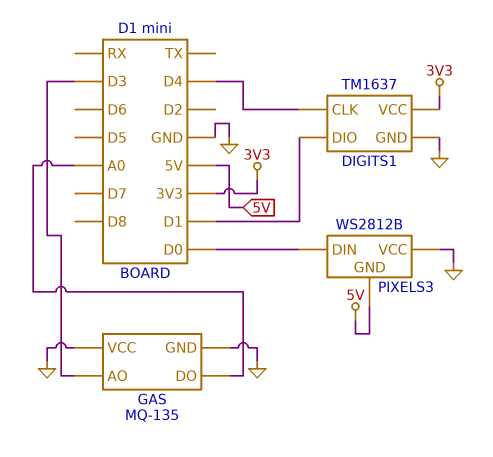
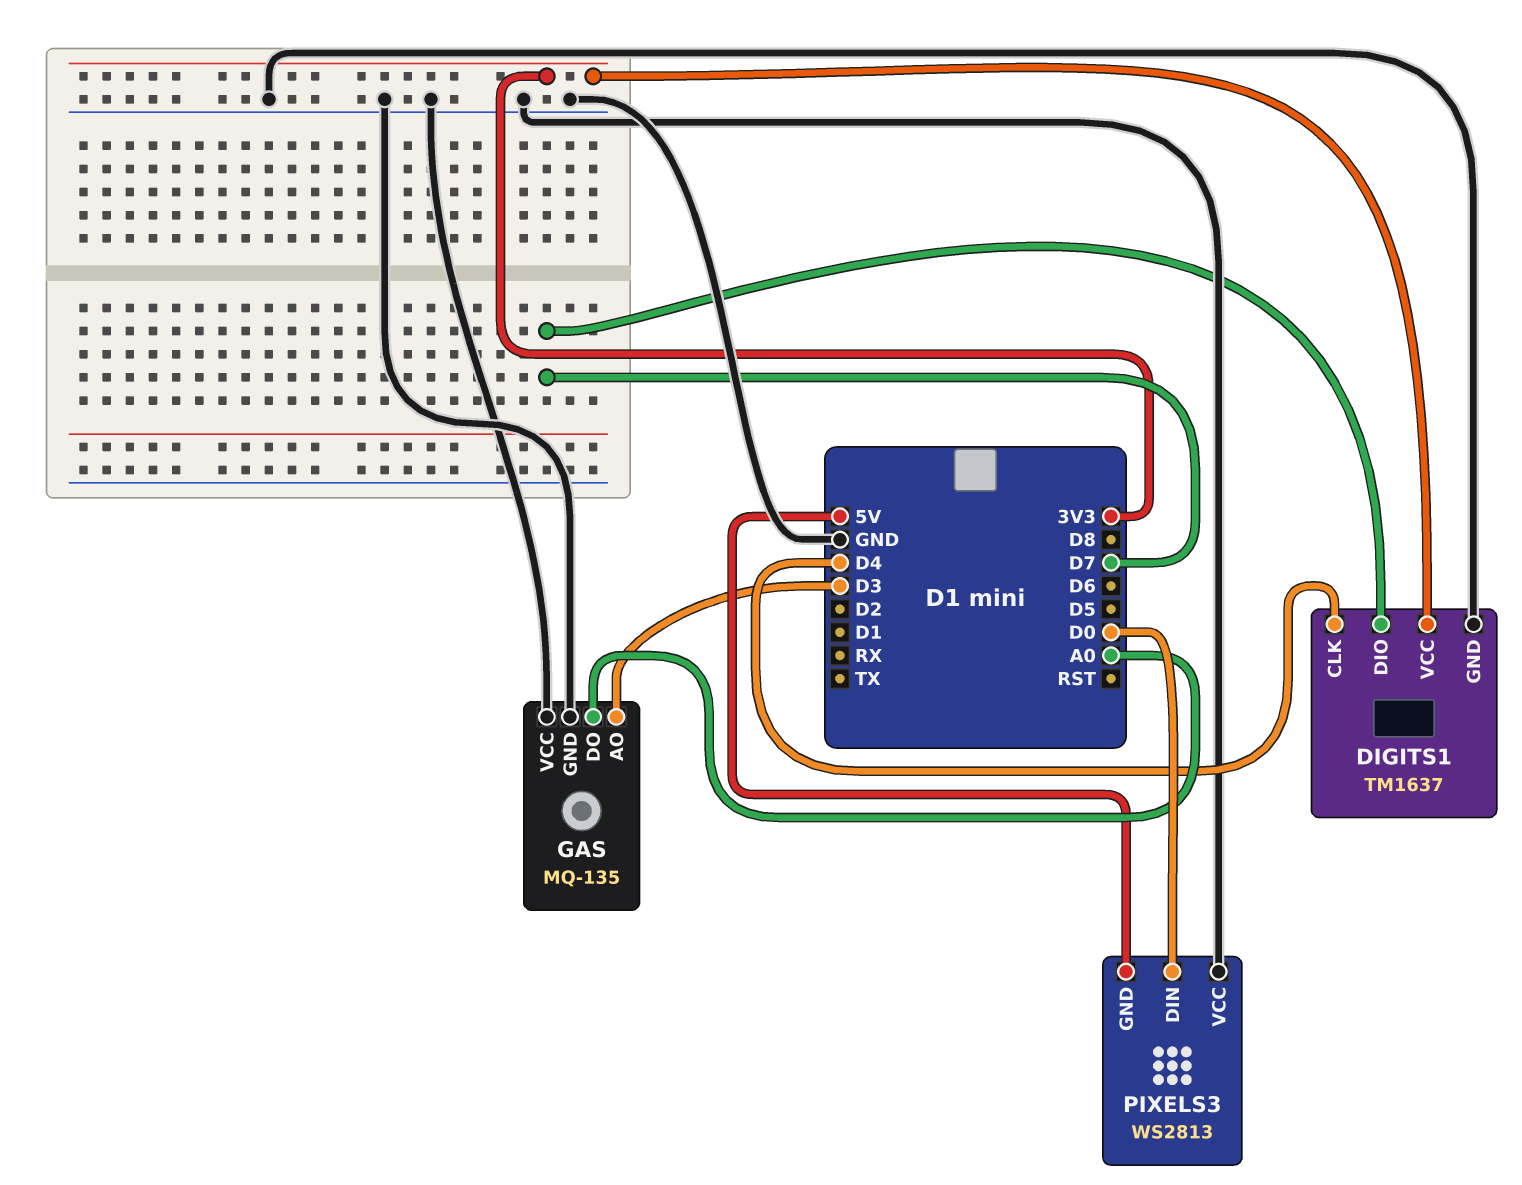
DIGITS1 pin DIO: D1 -> D7
PIXELS3: WS2812B -> WS2813

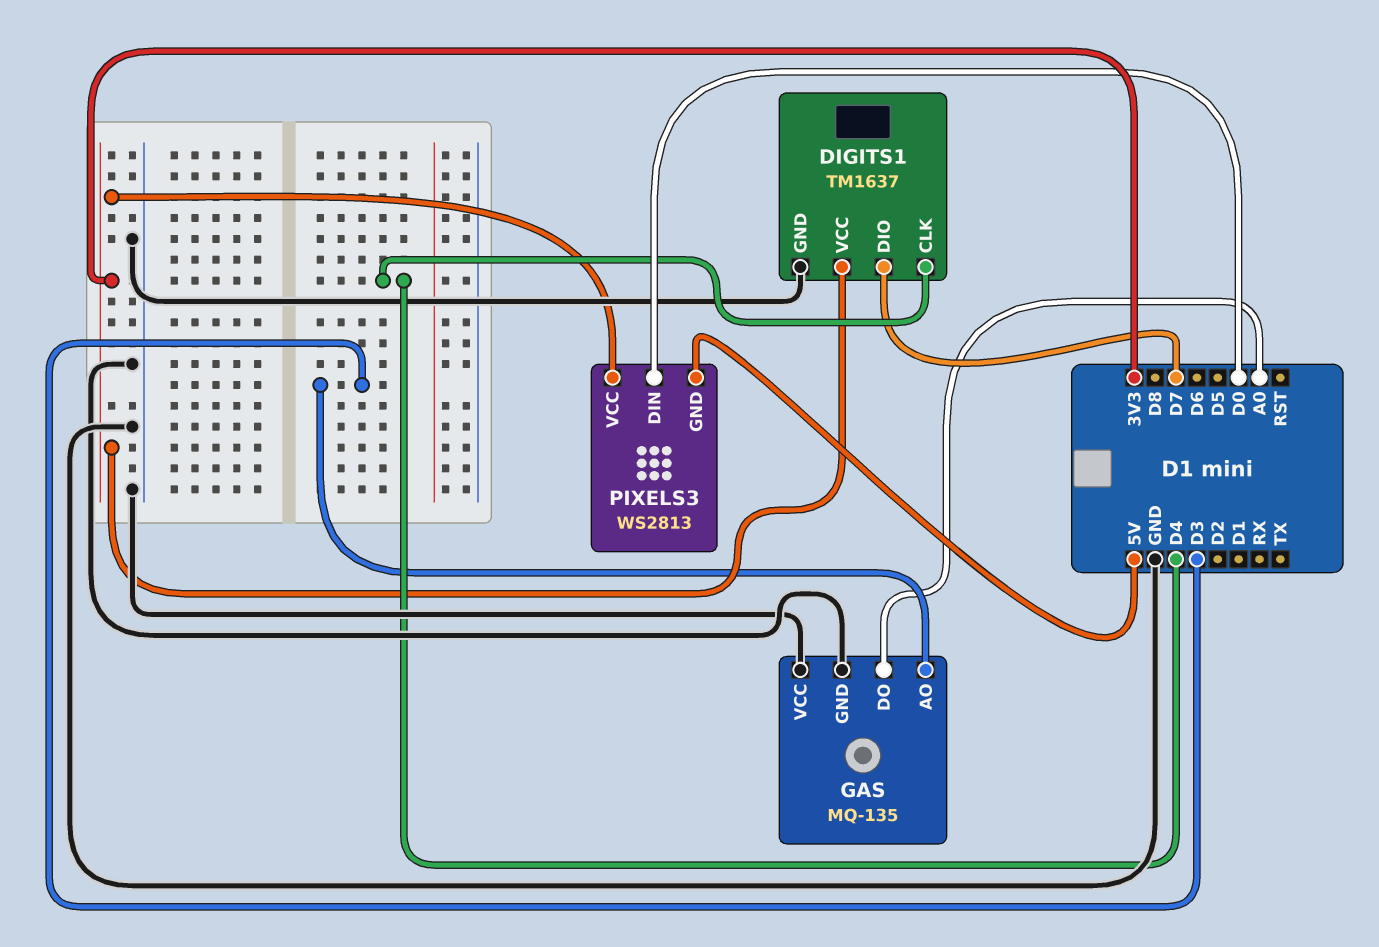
PIXELS3 pin VCC: GND -> 3V3

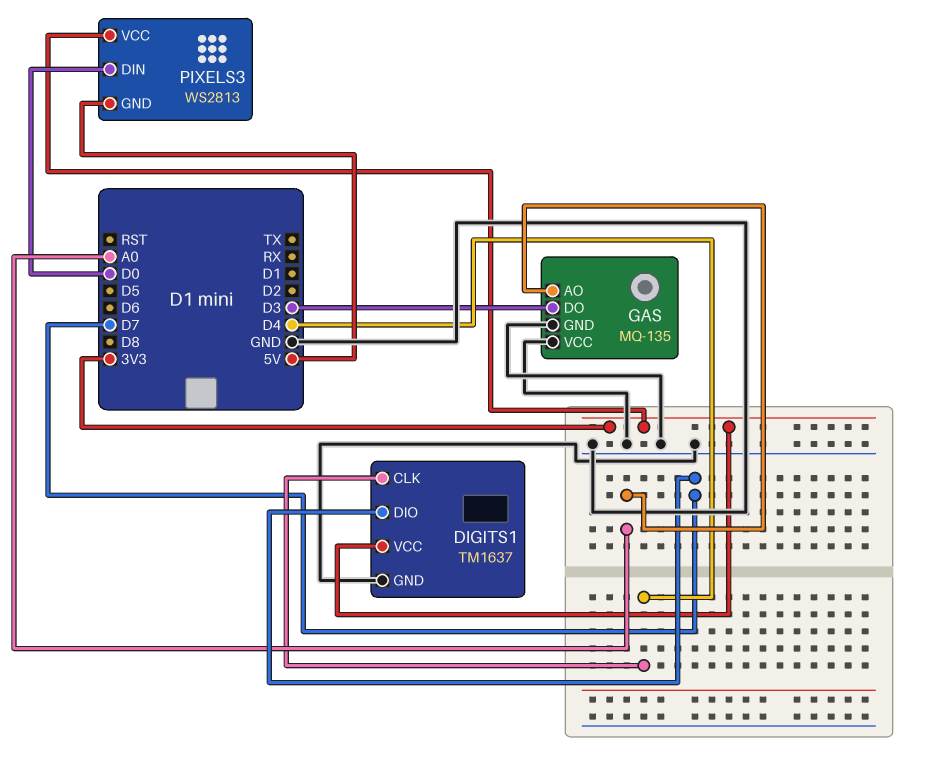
GAS pin AO: D3 -> A0
GAS pin DO: A0 -> D3

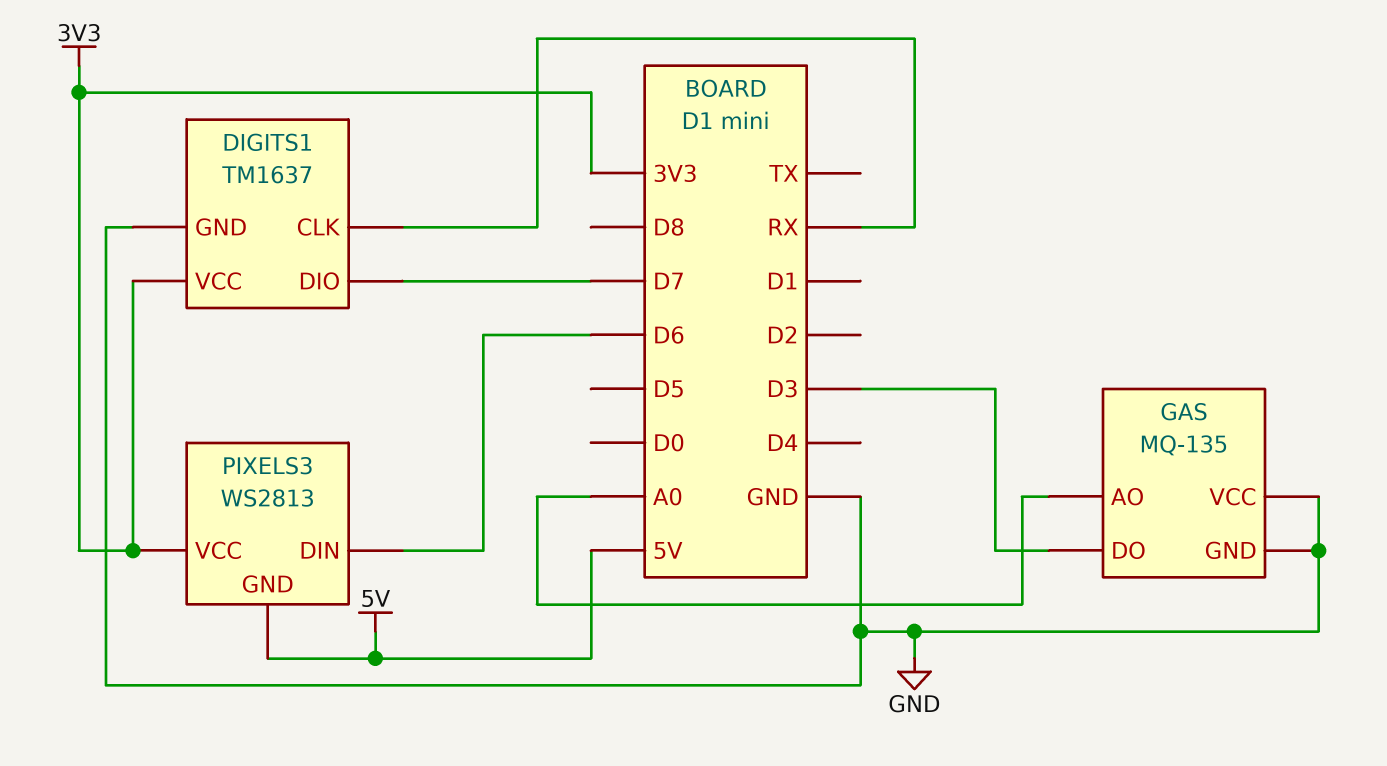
DIGITS1 pin CLK: D4 -> RX
PIXELS3 pin DIN: D0 -> D6

